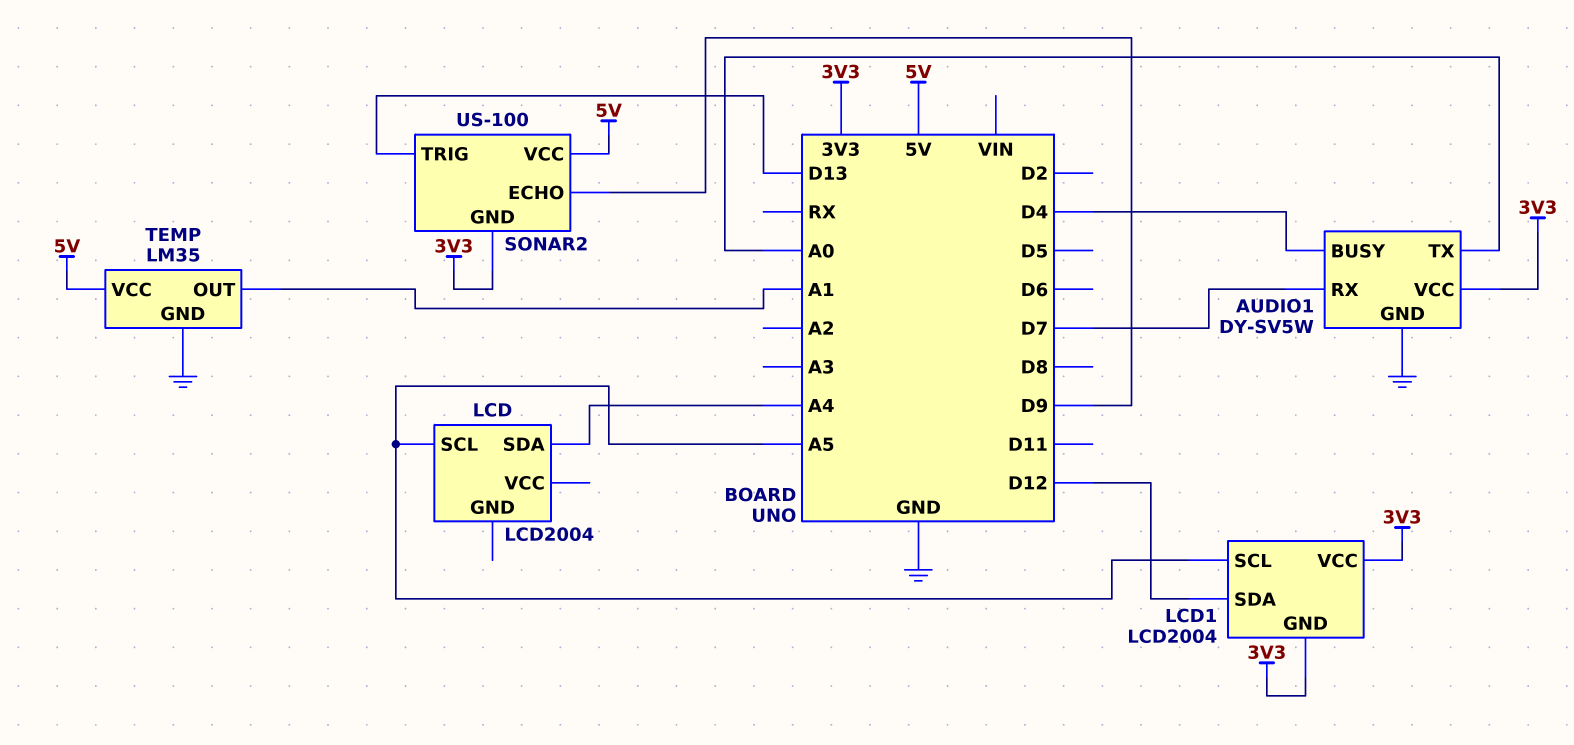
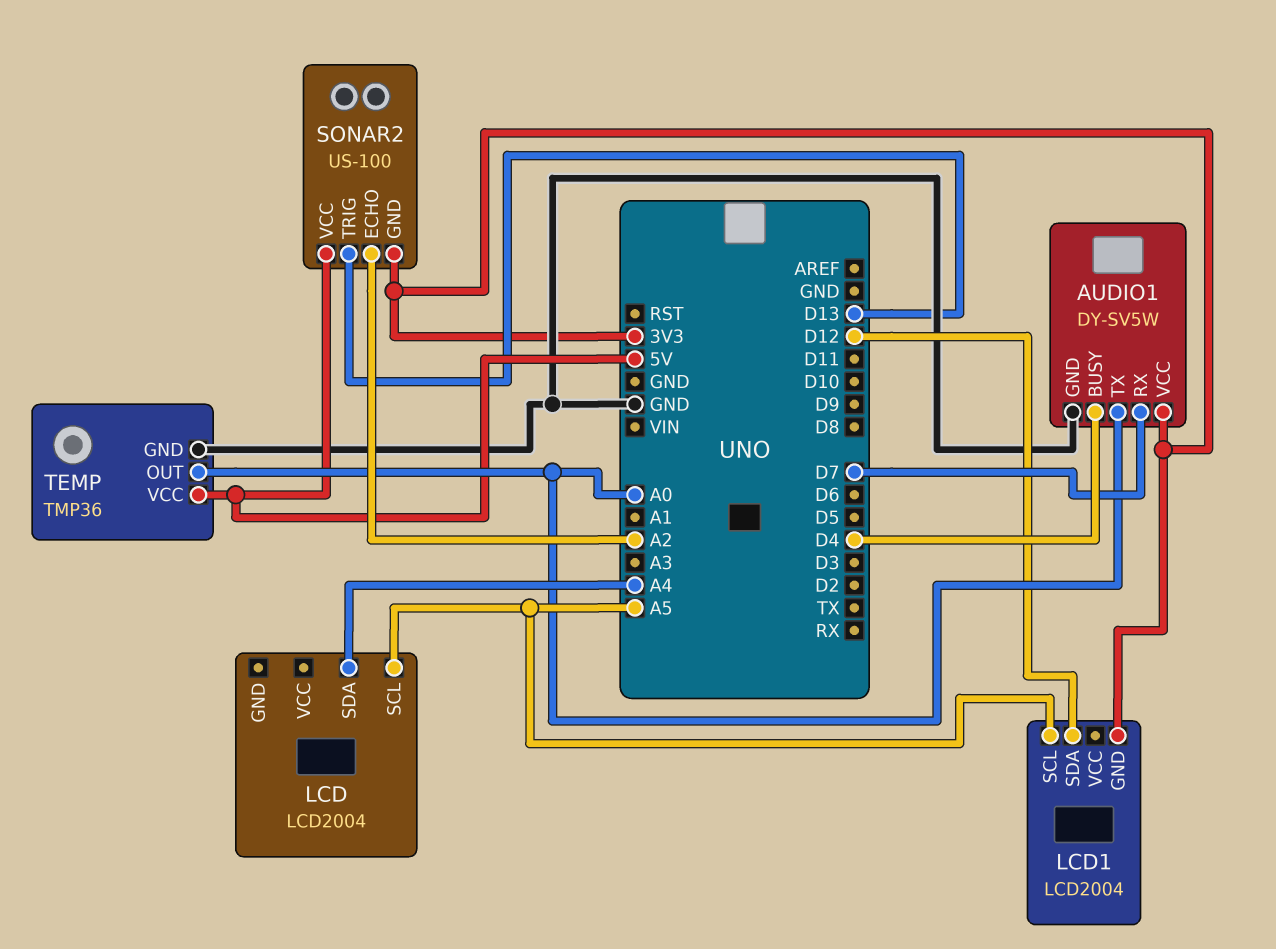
LCD1 pin VCC: 3V3 -> none
SONAR2 pin ECHO: D9 -> A2
TEMP: LM35 -> TMP36
TEMP pin OUT: A1 -> A0

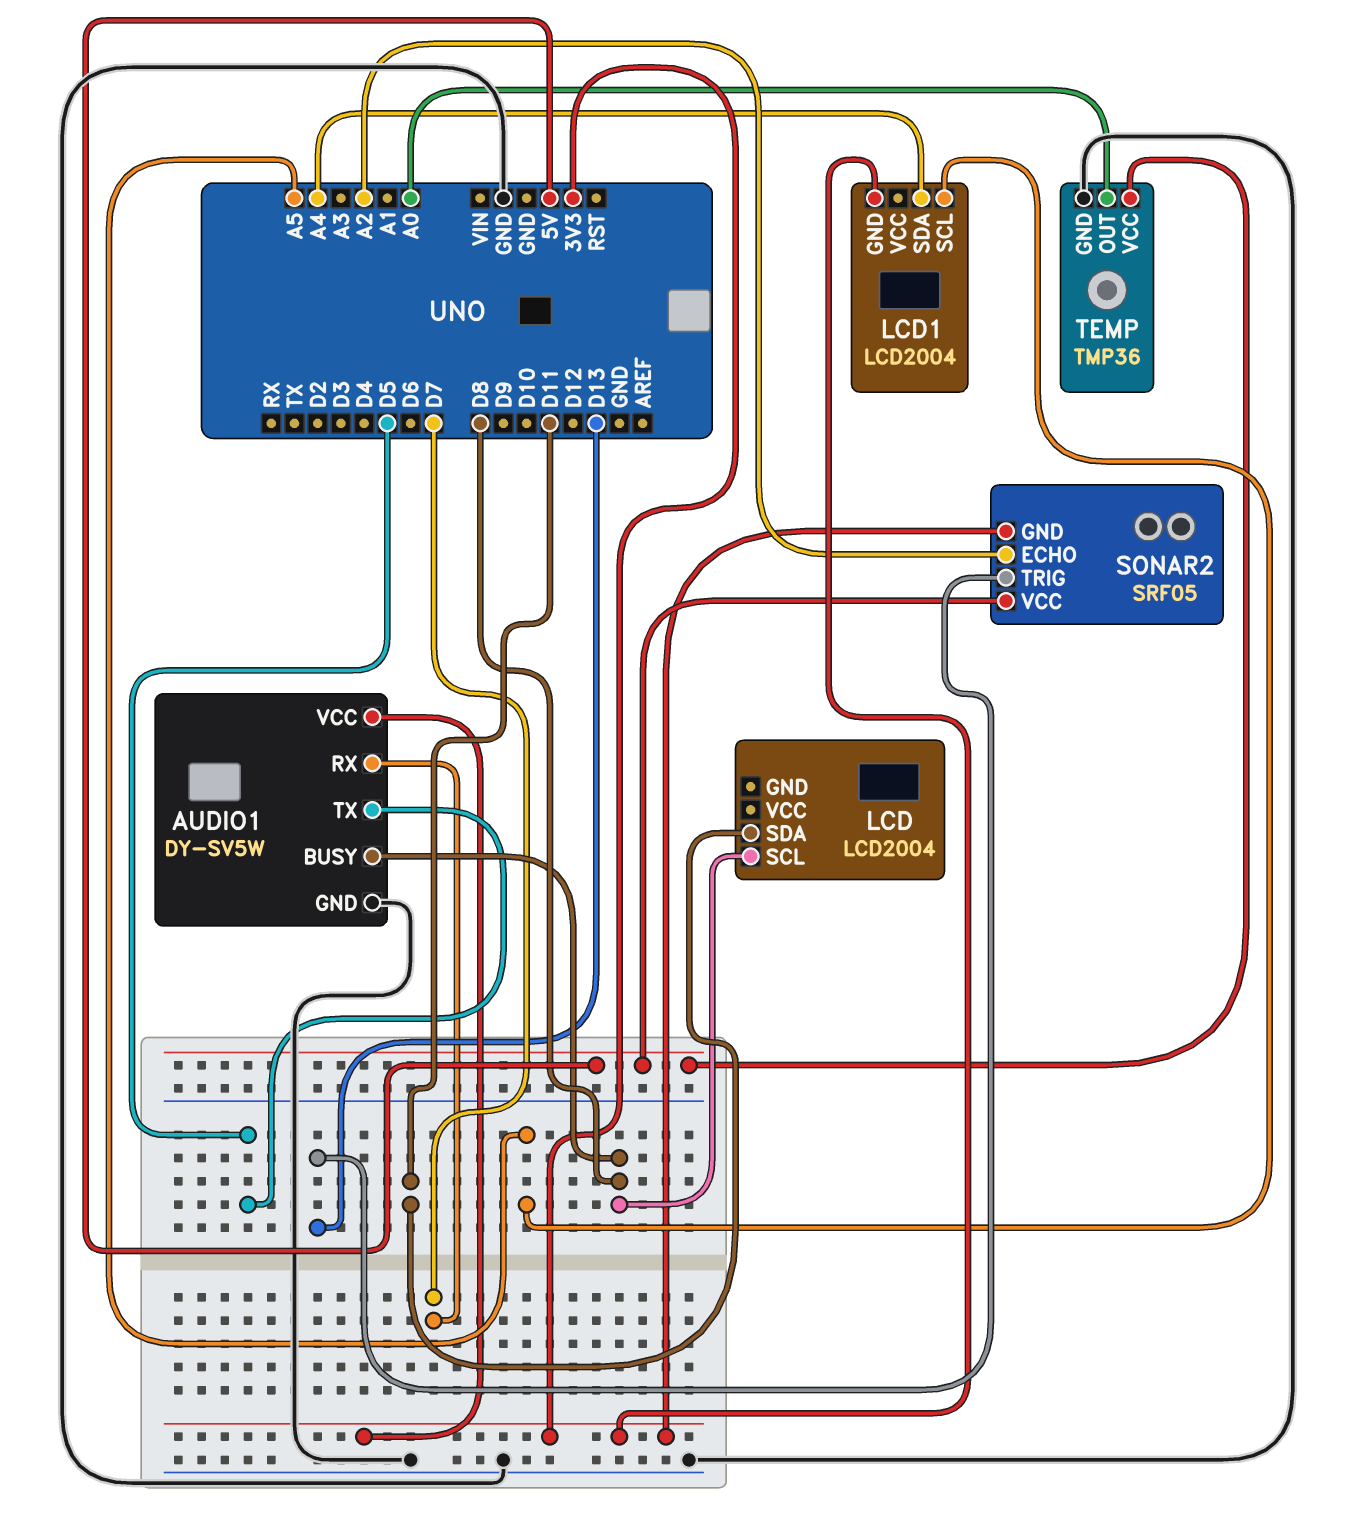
AUDIO1 pin BUSY: D4 -> D8
AUDIO1 pin TX: A0 -> D5
LCD pin SCL: A5 -> D8
LCD pin SDA: A4 -> D11
LCD1 pin SDA: D12 -> A4
SONAR2: US-100 -> SRF05

